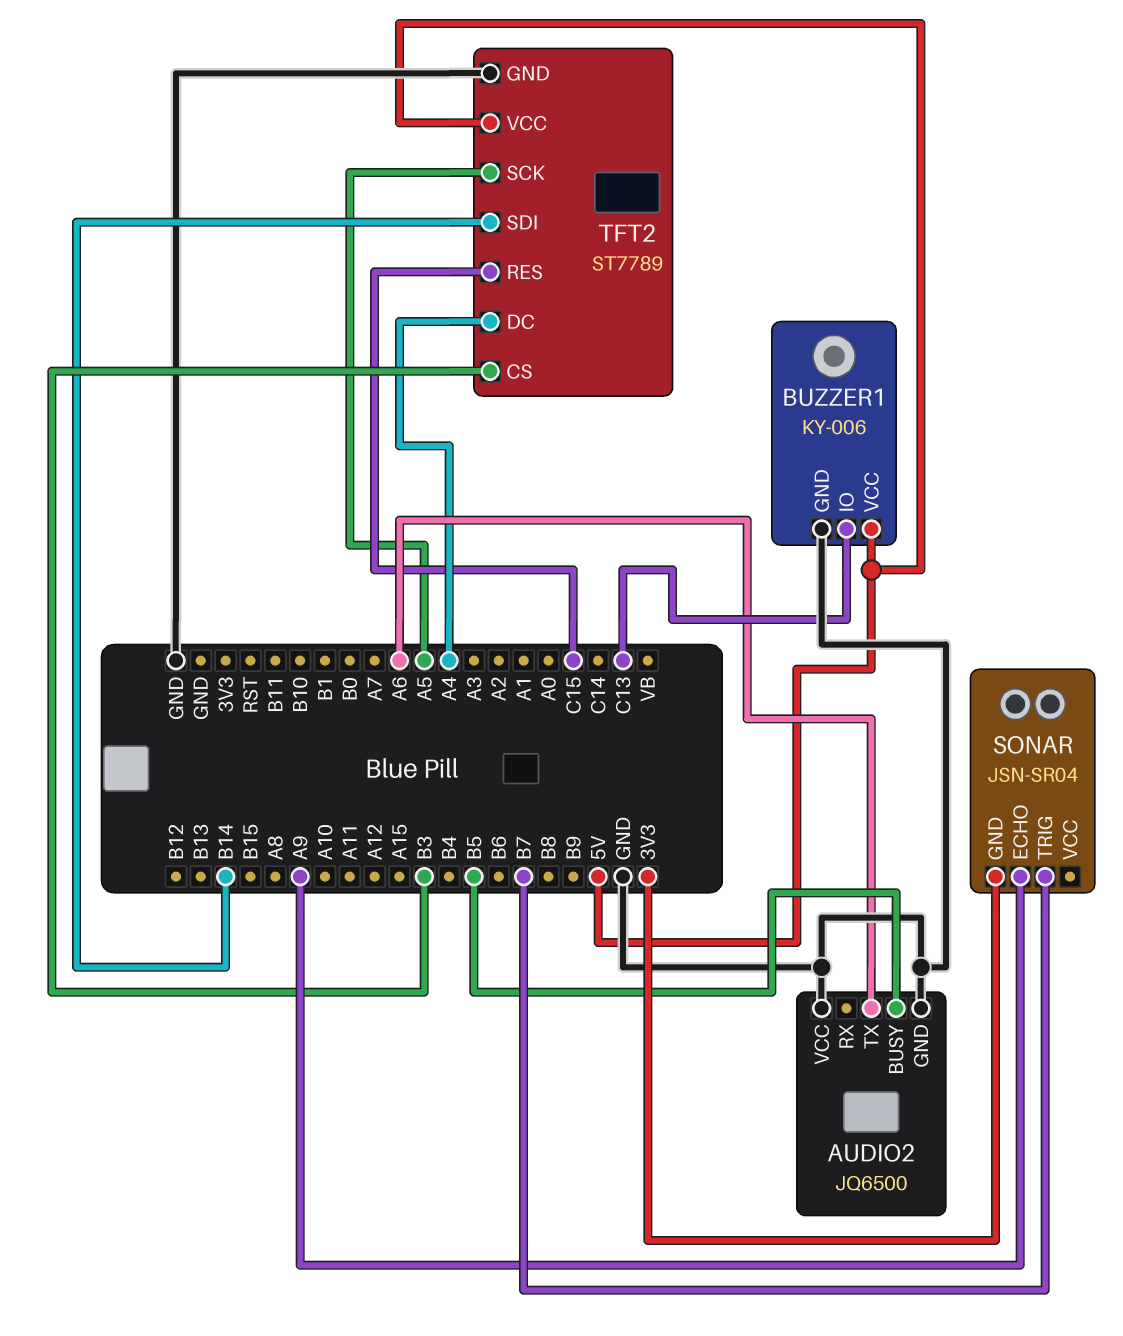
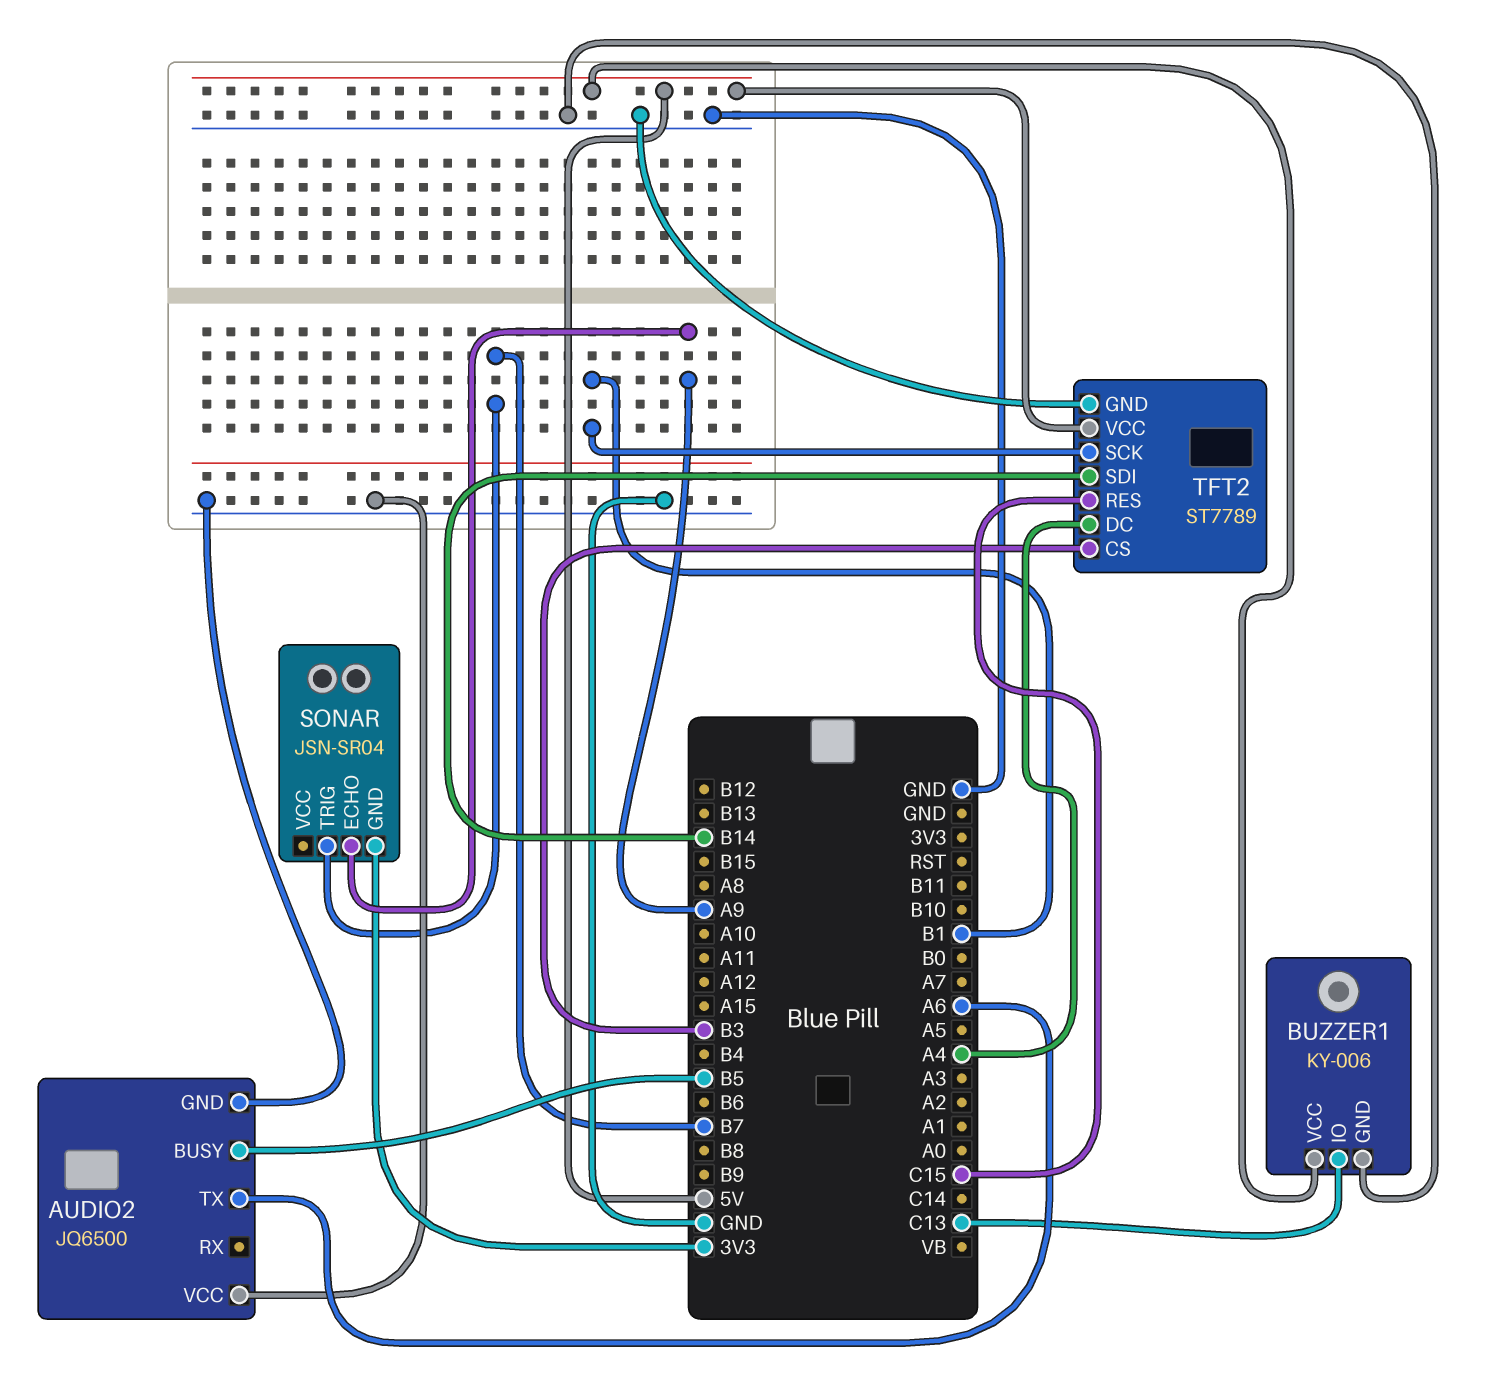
TFT2 pin SCK: A5 -> B1

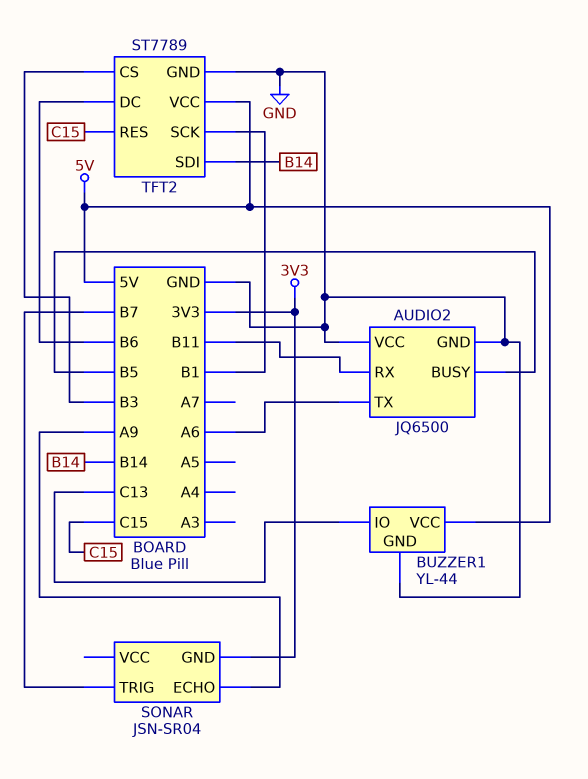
AUDIO2 pin RX: none -> B11
BUZZER1: KY-006 -> YL-44
TFT2 pin DC: A4 -> B6

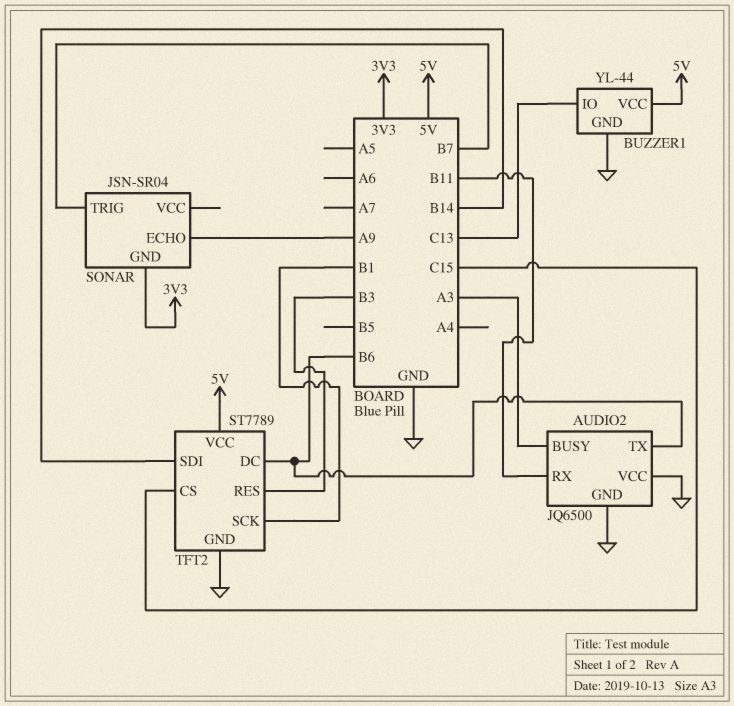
AUDIO2 pin BUSY: B5 -> A3
AUDIO2 pin TX: A6 -> B6
TFT2 pin CS: B3 -> C15
TFT2 pin RES: C15 -> B3

